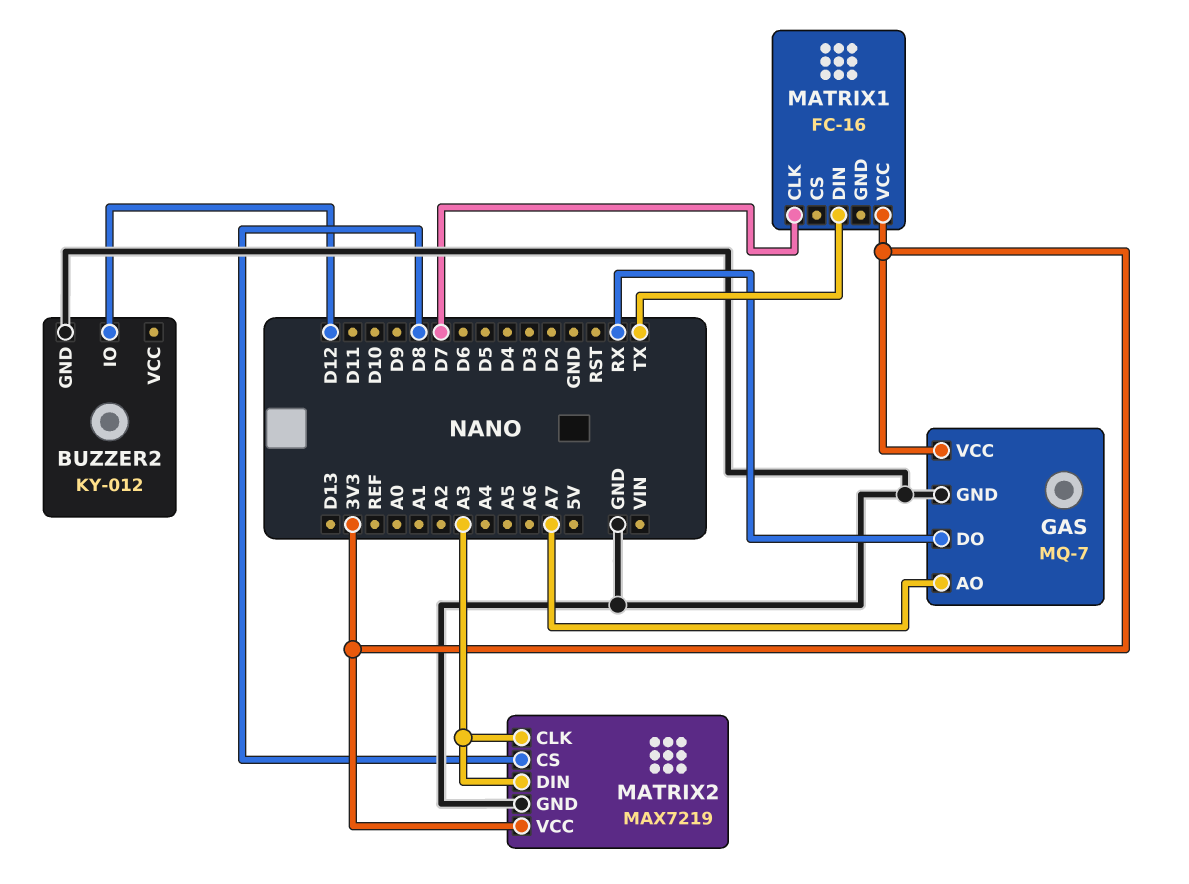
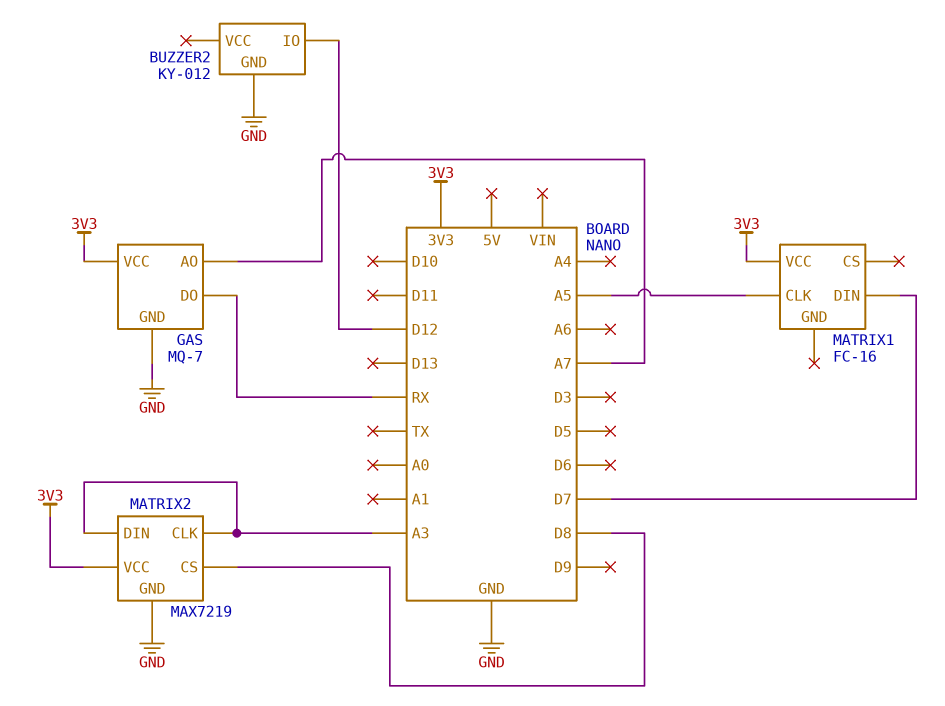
MATRIX1 pin CLK: D7 -> A5
MATRIX1 pin DIN: TX -> D7

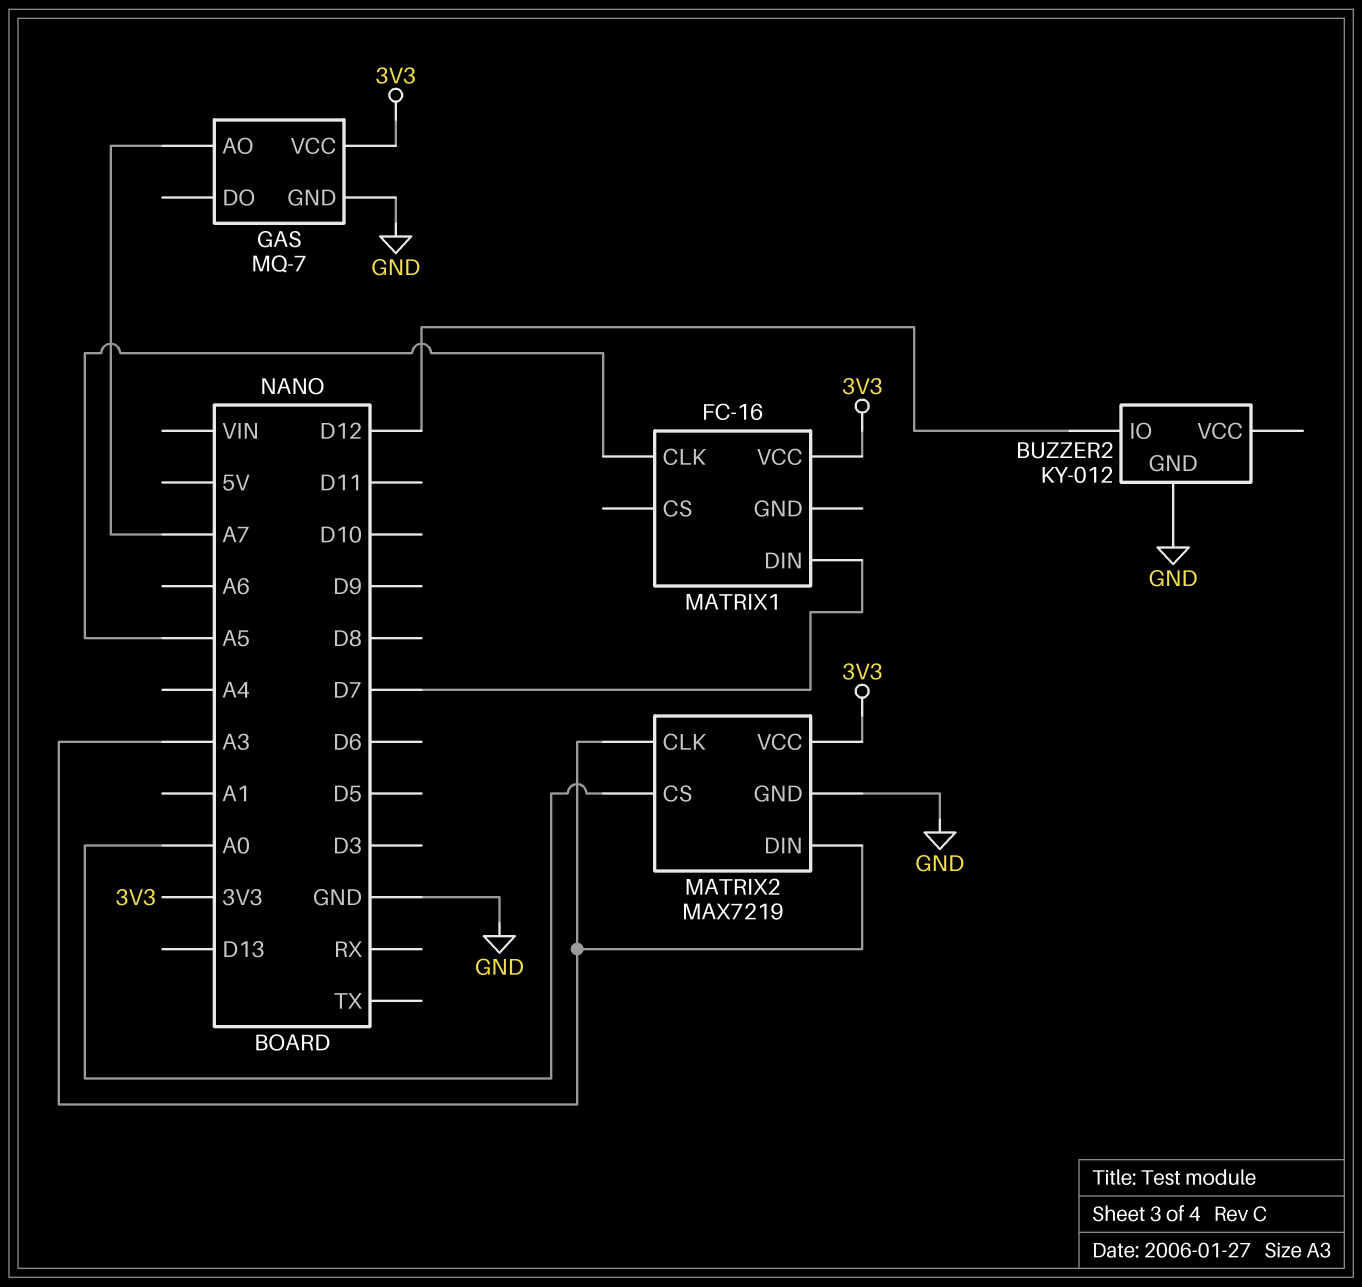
GAS pin DO: RX -> none
MATRIX2 pin CS: D8 -> A0

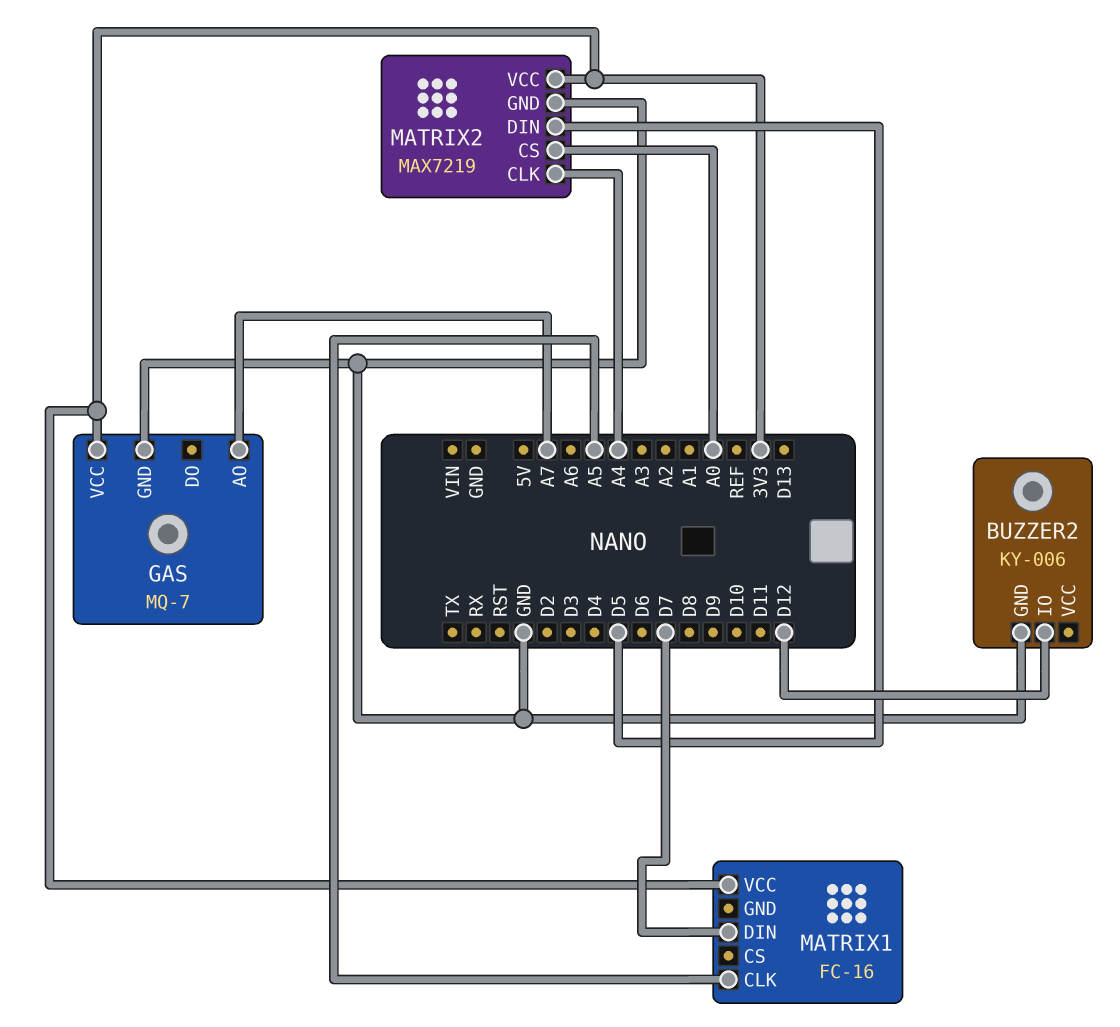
BUZZER2: KY-012 -> KY-006
MATRIX2 pin CLK: A3 -> A4
MATRIX2 pin DIN: A3 -> D5

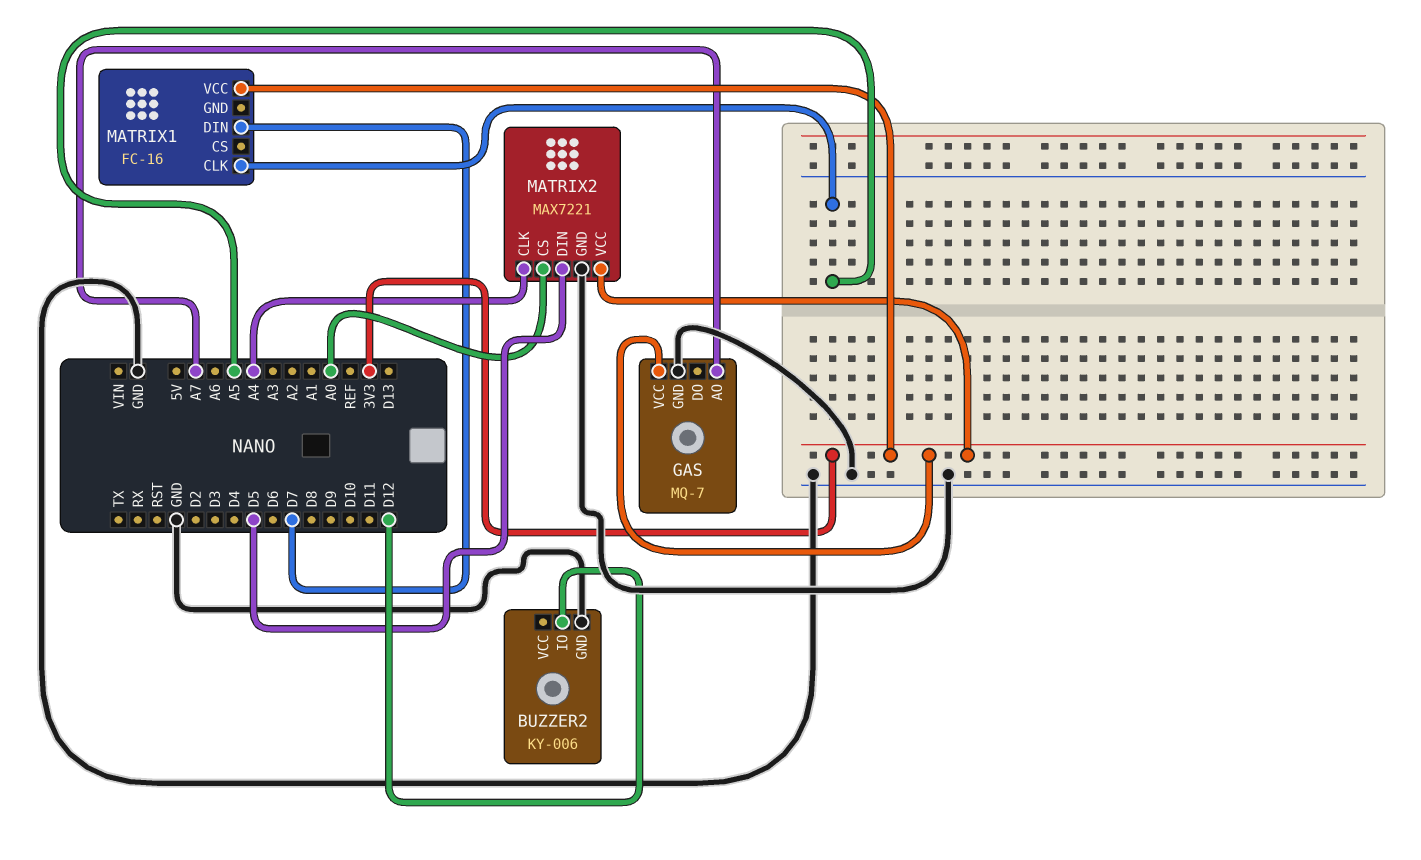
MATRIX2: MAX7219 -> MAX7221

